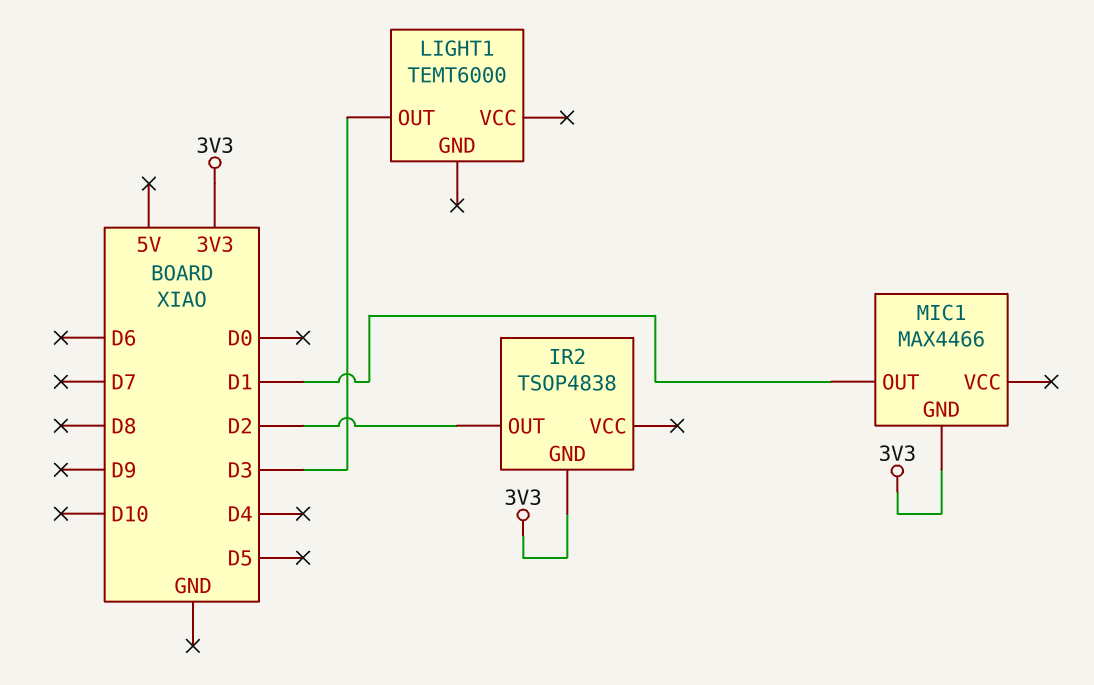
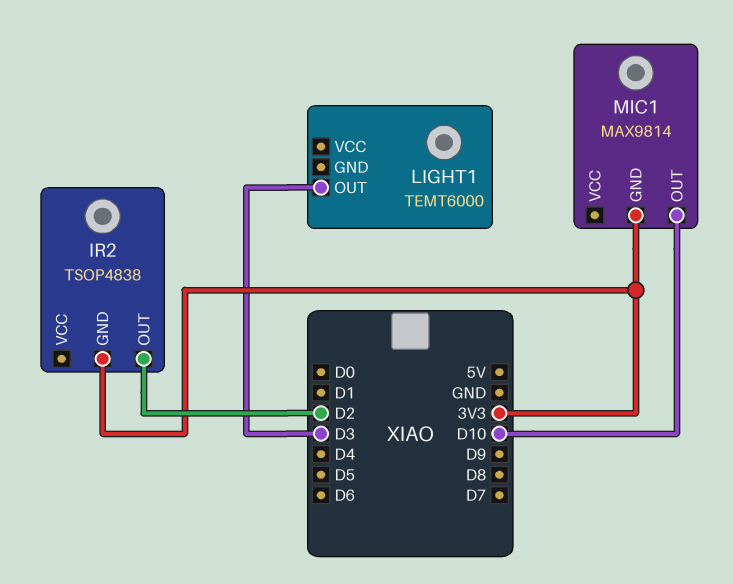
MIC1: MAX4466 -> MAX9814
MIC1 pin OUT: D1 -> D10

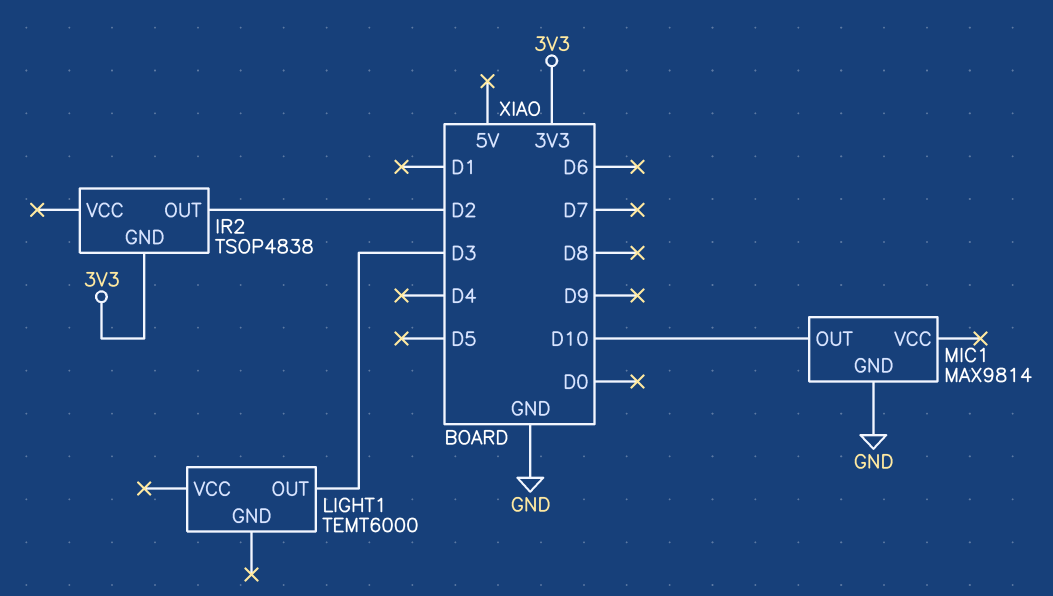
MIC1 pin GND: 3V3 -> GND

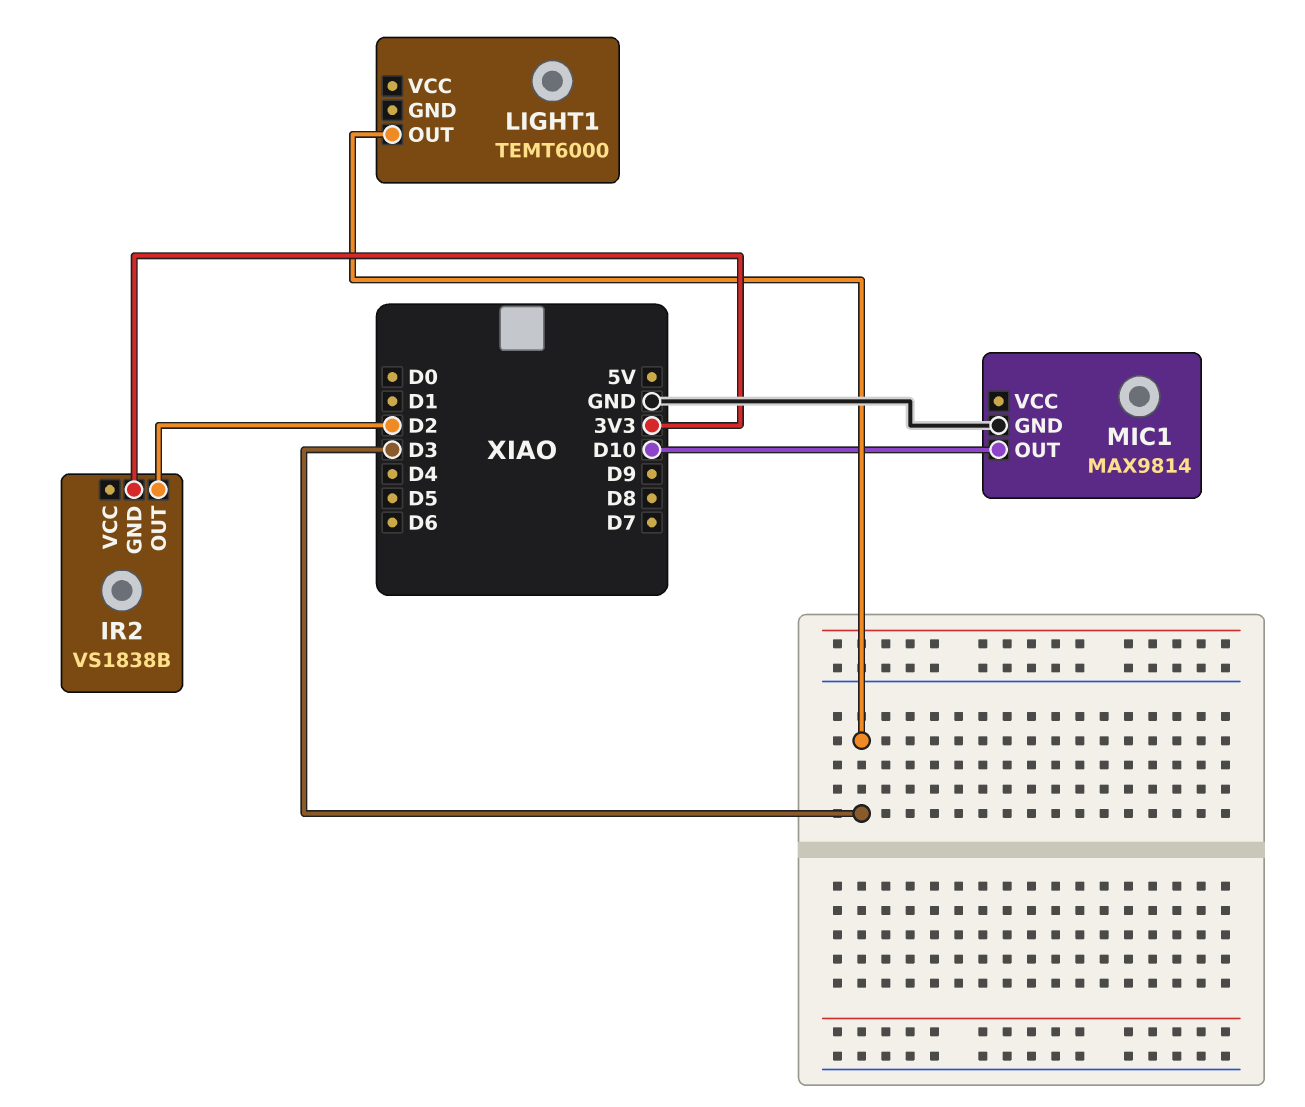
IR2: TSOP4838 -> VS1838B

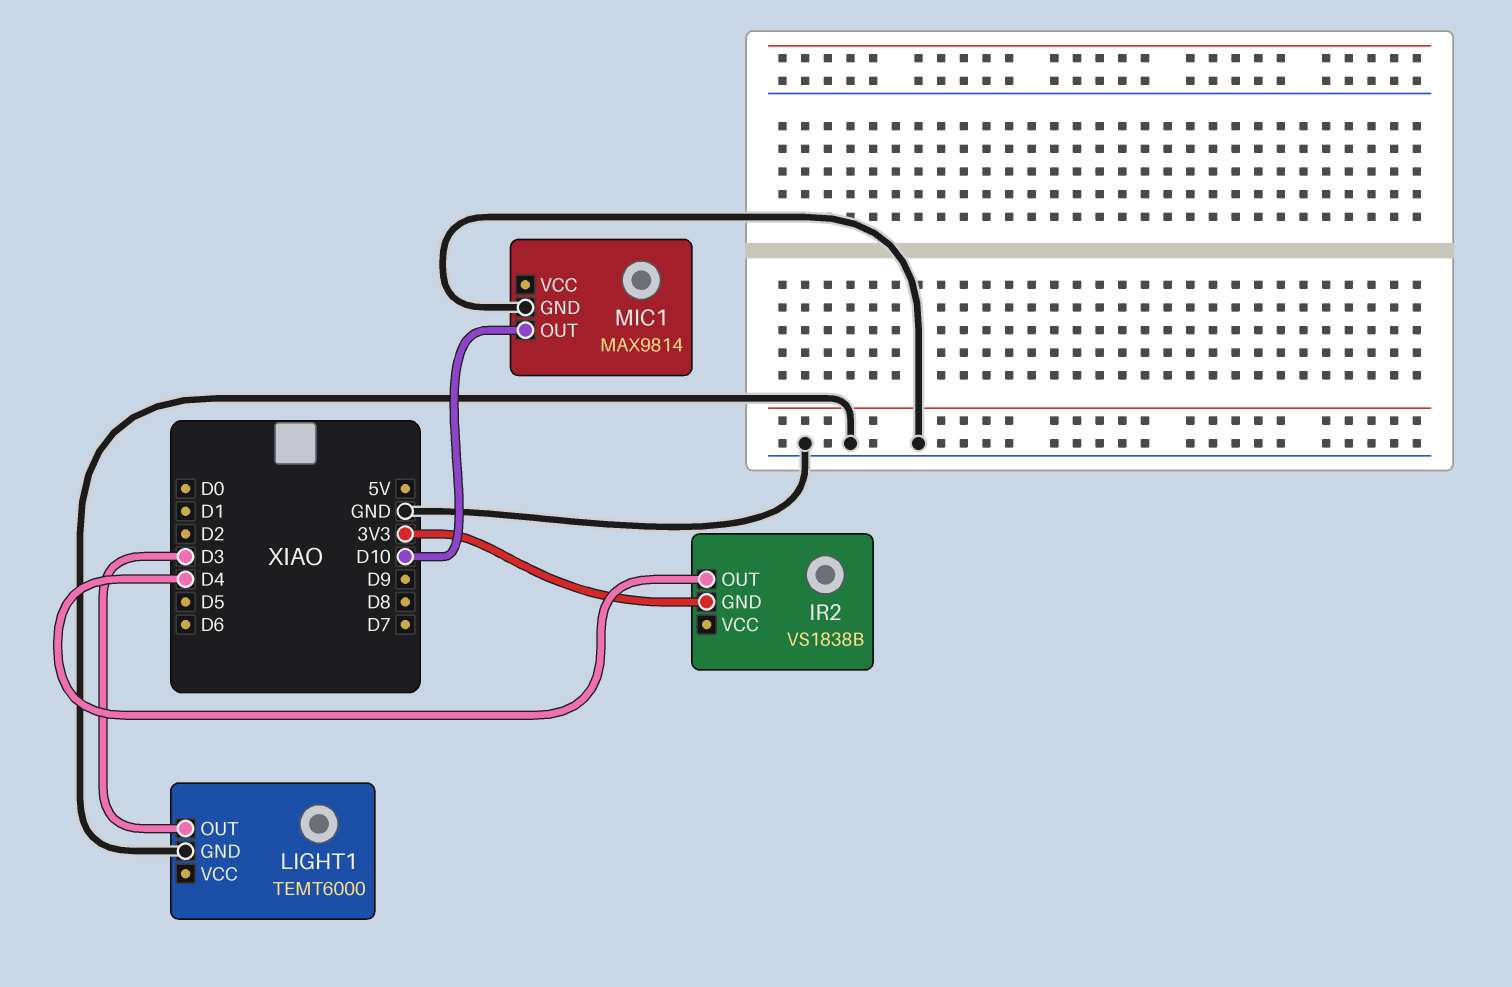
IR2 pin OUT: D2 -> D4
LIGHT1 pin GND: none -> GND

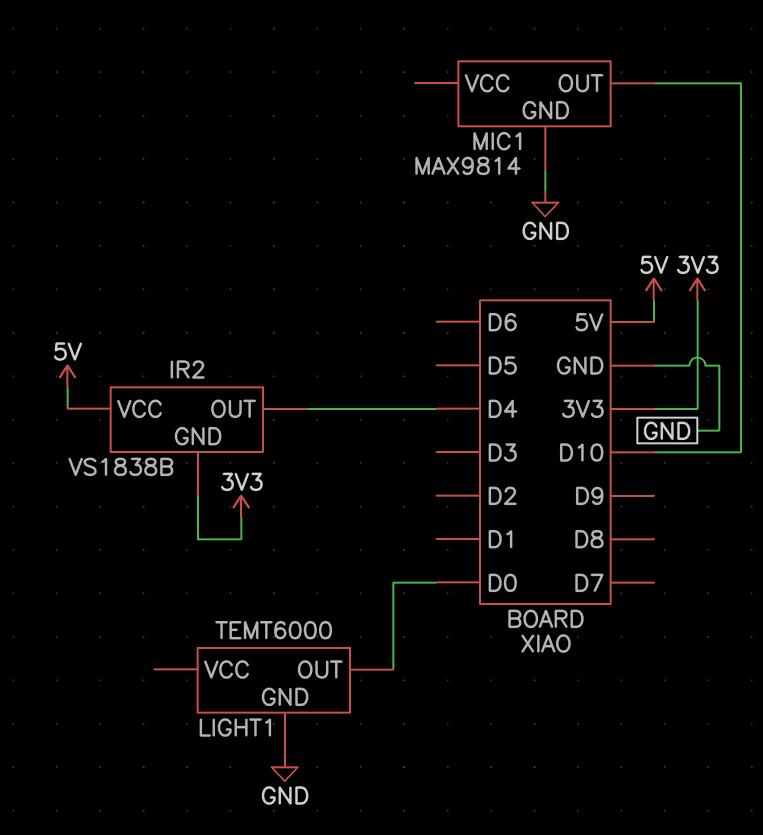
IR2 pin VCC: none -> 5V
LIGHT1 pin OUT: D3 -> D0

